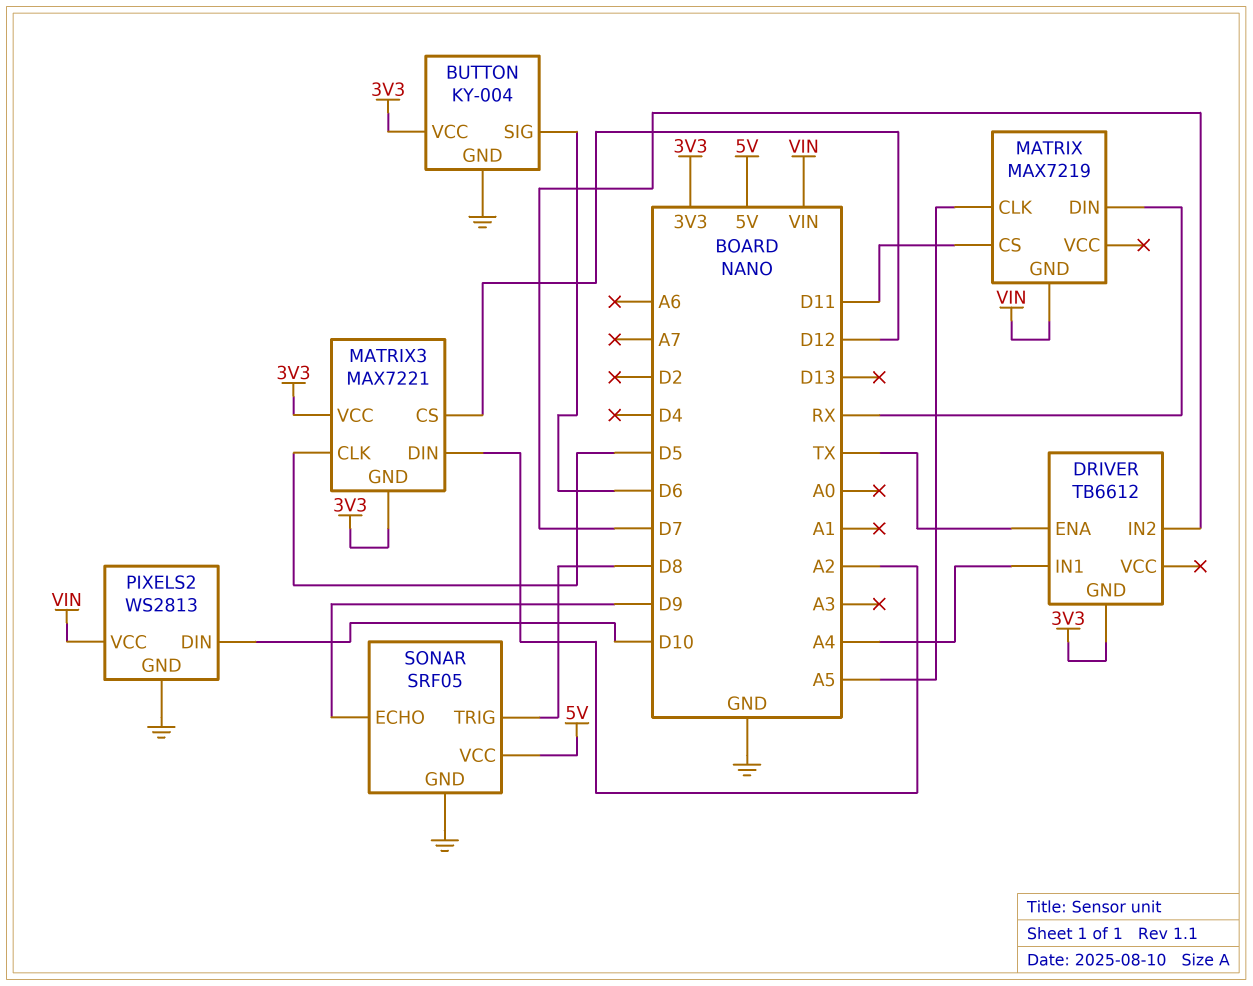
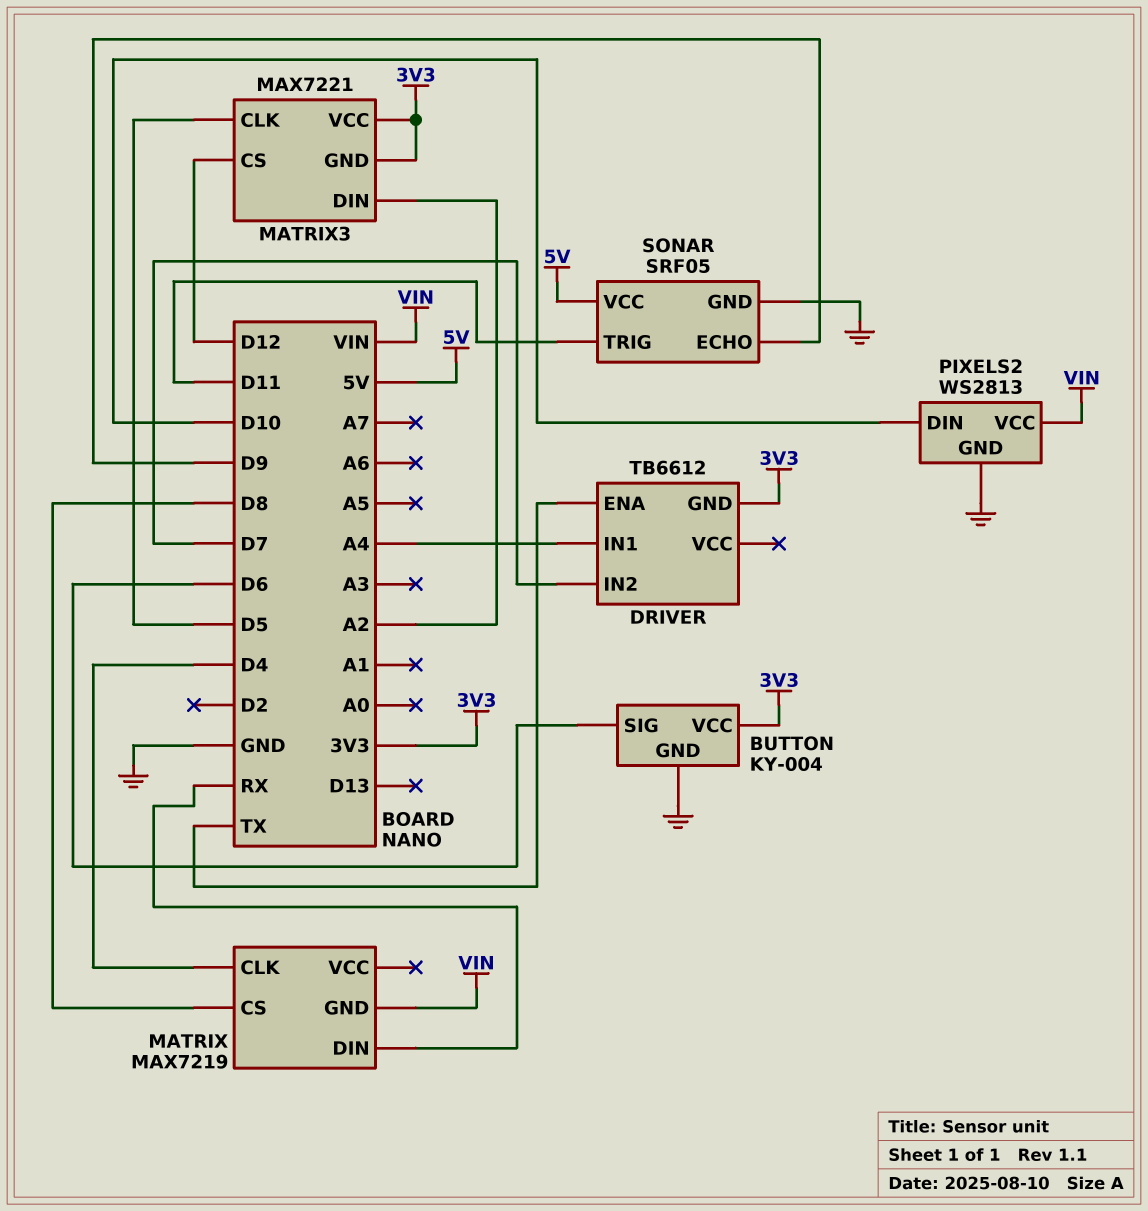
MATRIX pin CLK: A5 -> D4
MATRIX pin CS: D11 -> D8
SONAR pin TRIG: D8 -> D11

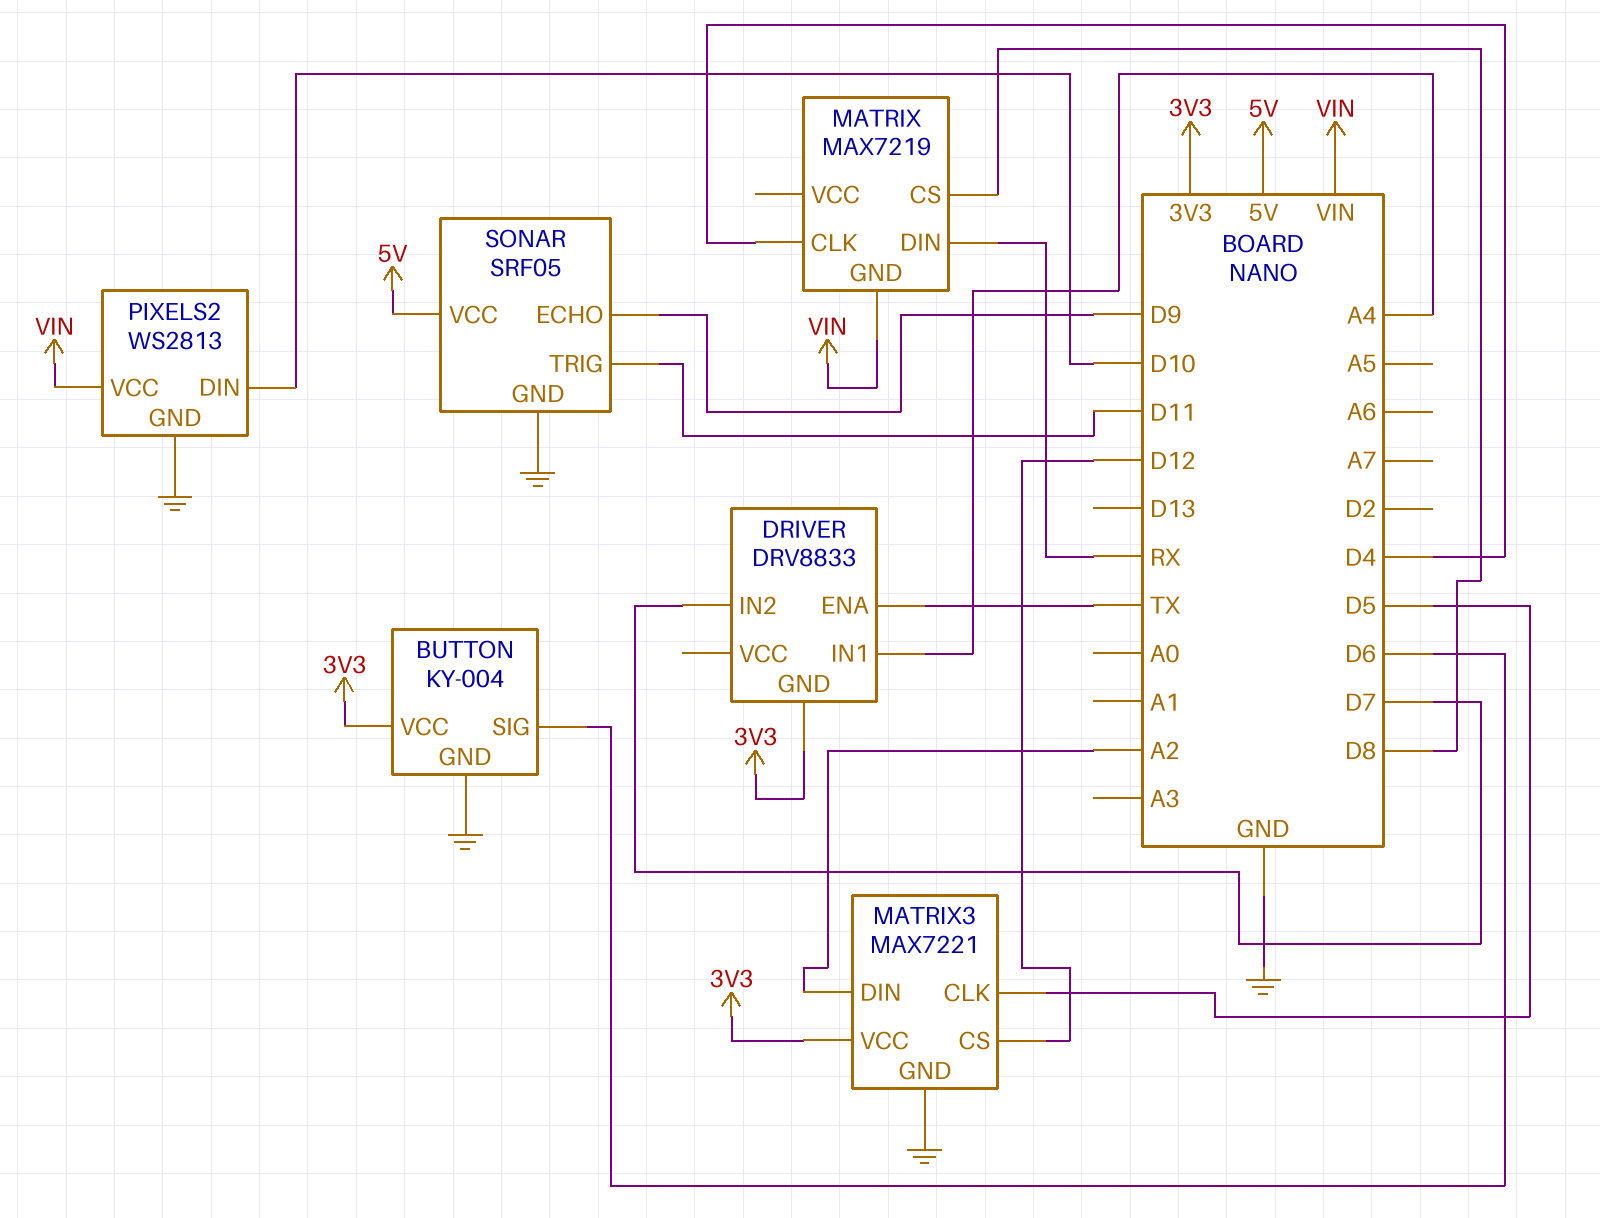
DRIVER: TB6612 -> DRV8833
MATRIX3 pin GND: 3V3 -> GND

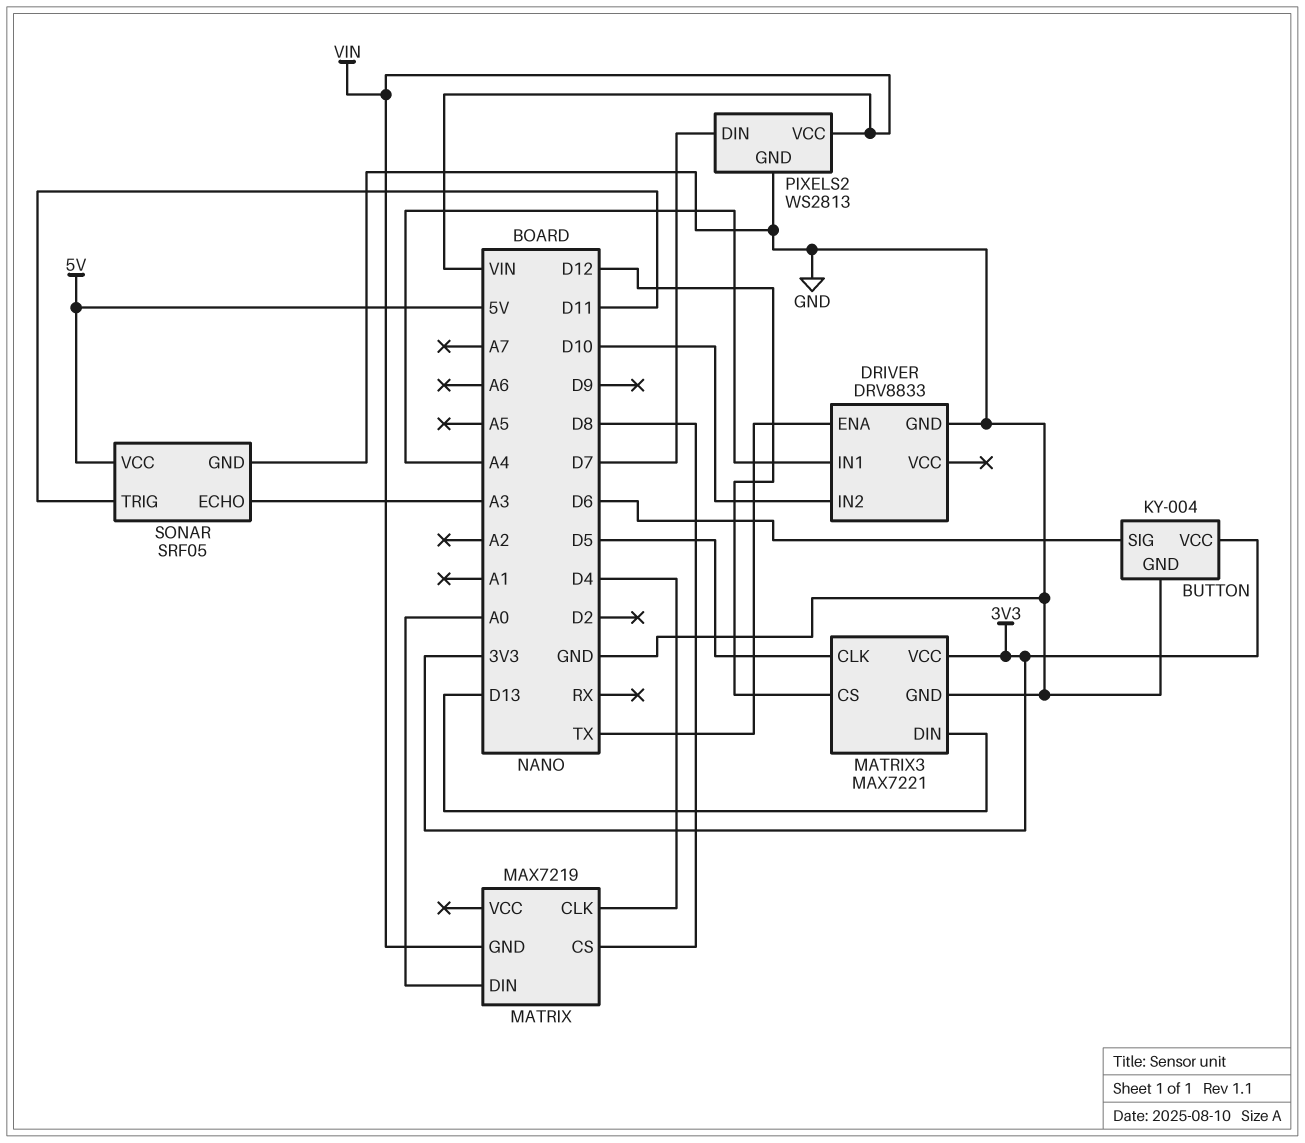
DRIVER pin GND: 3V3 -> GND
DRIVER pin IN2: D7 -> D10
MATRIX pin DIN: RX -> A0
MATRIX3 pin DIN: A2 -> D13
PIXELS2 pin DIN: D10 -> D7
SONAR pin ECHO: D9 -> A3

